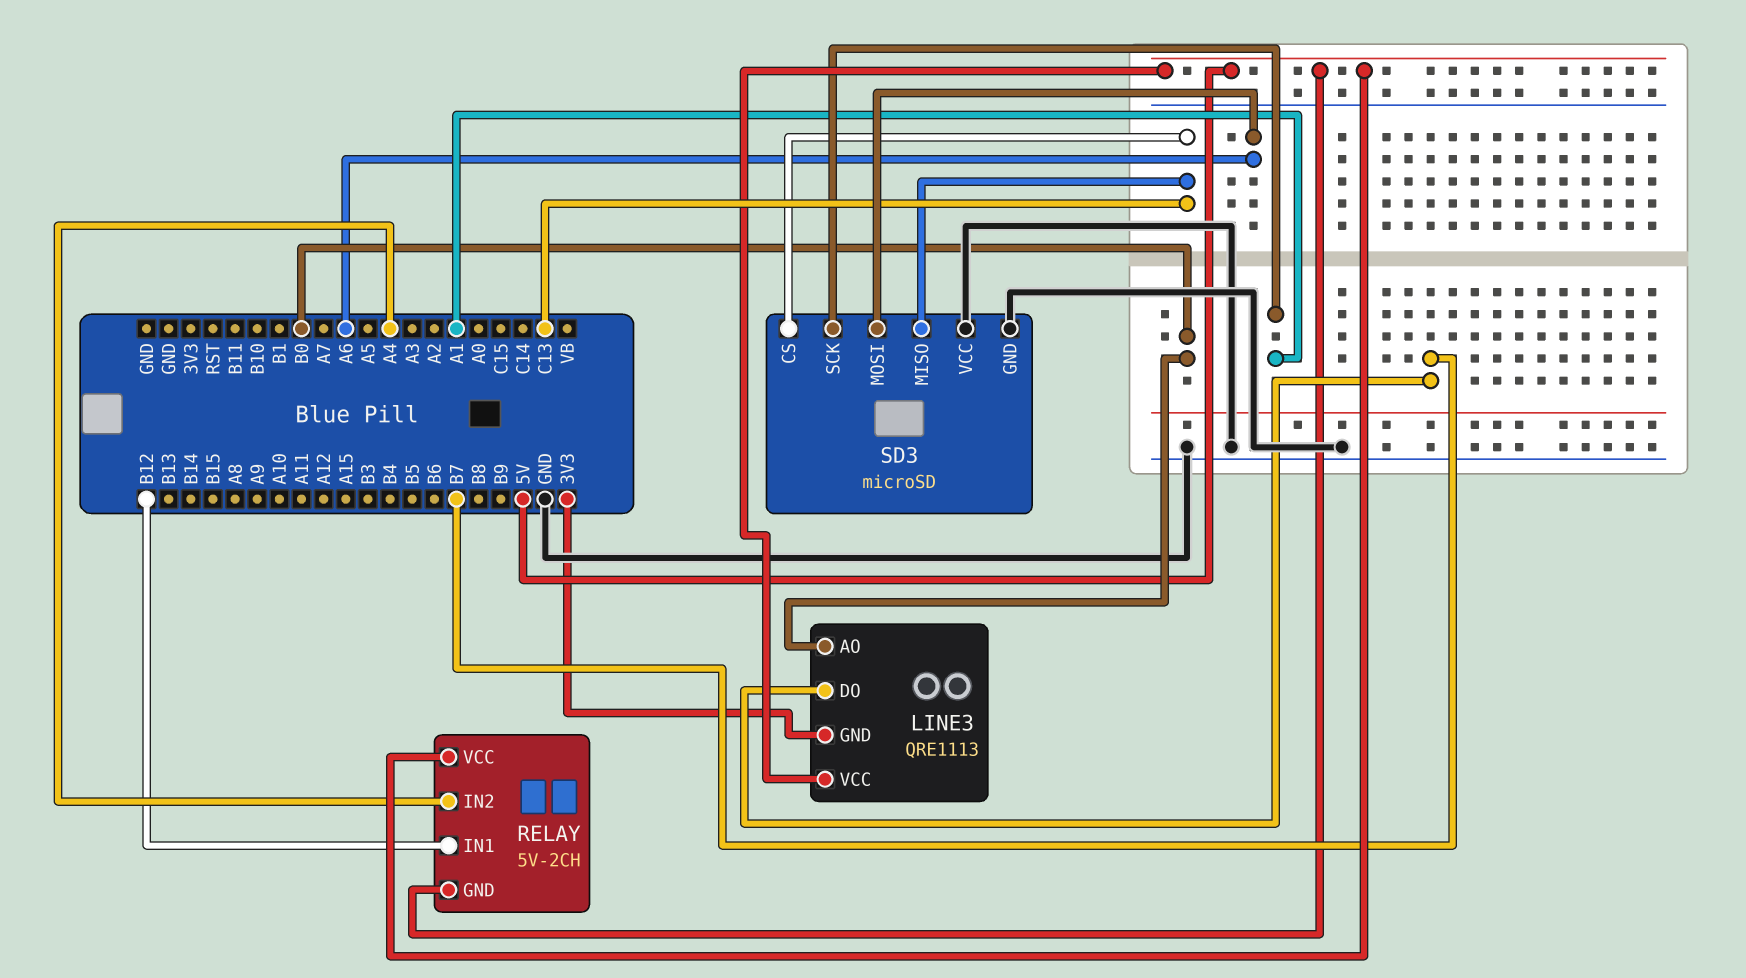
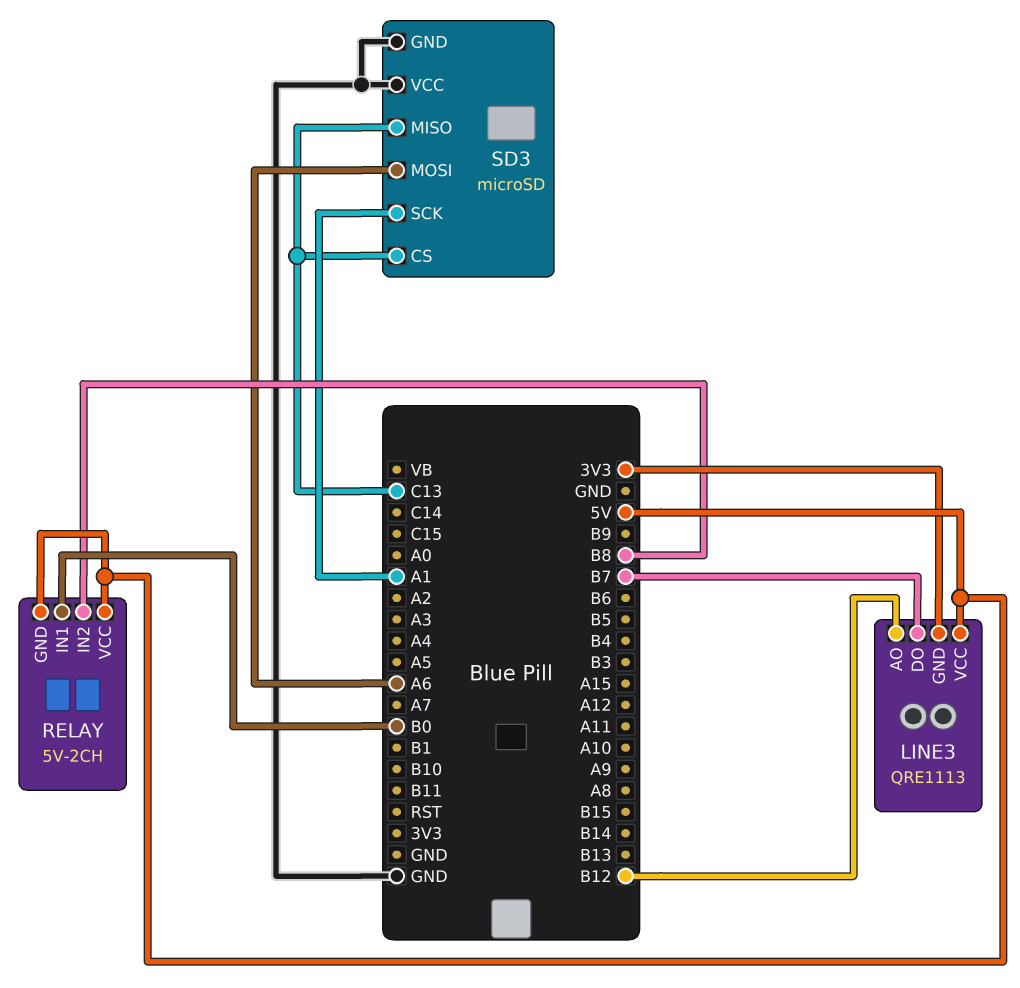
LINE3 pin AO: B0 -> B12
RELAY pin IN1: B12 -> B0
RELAY pin IN2: A4 -> B8

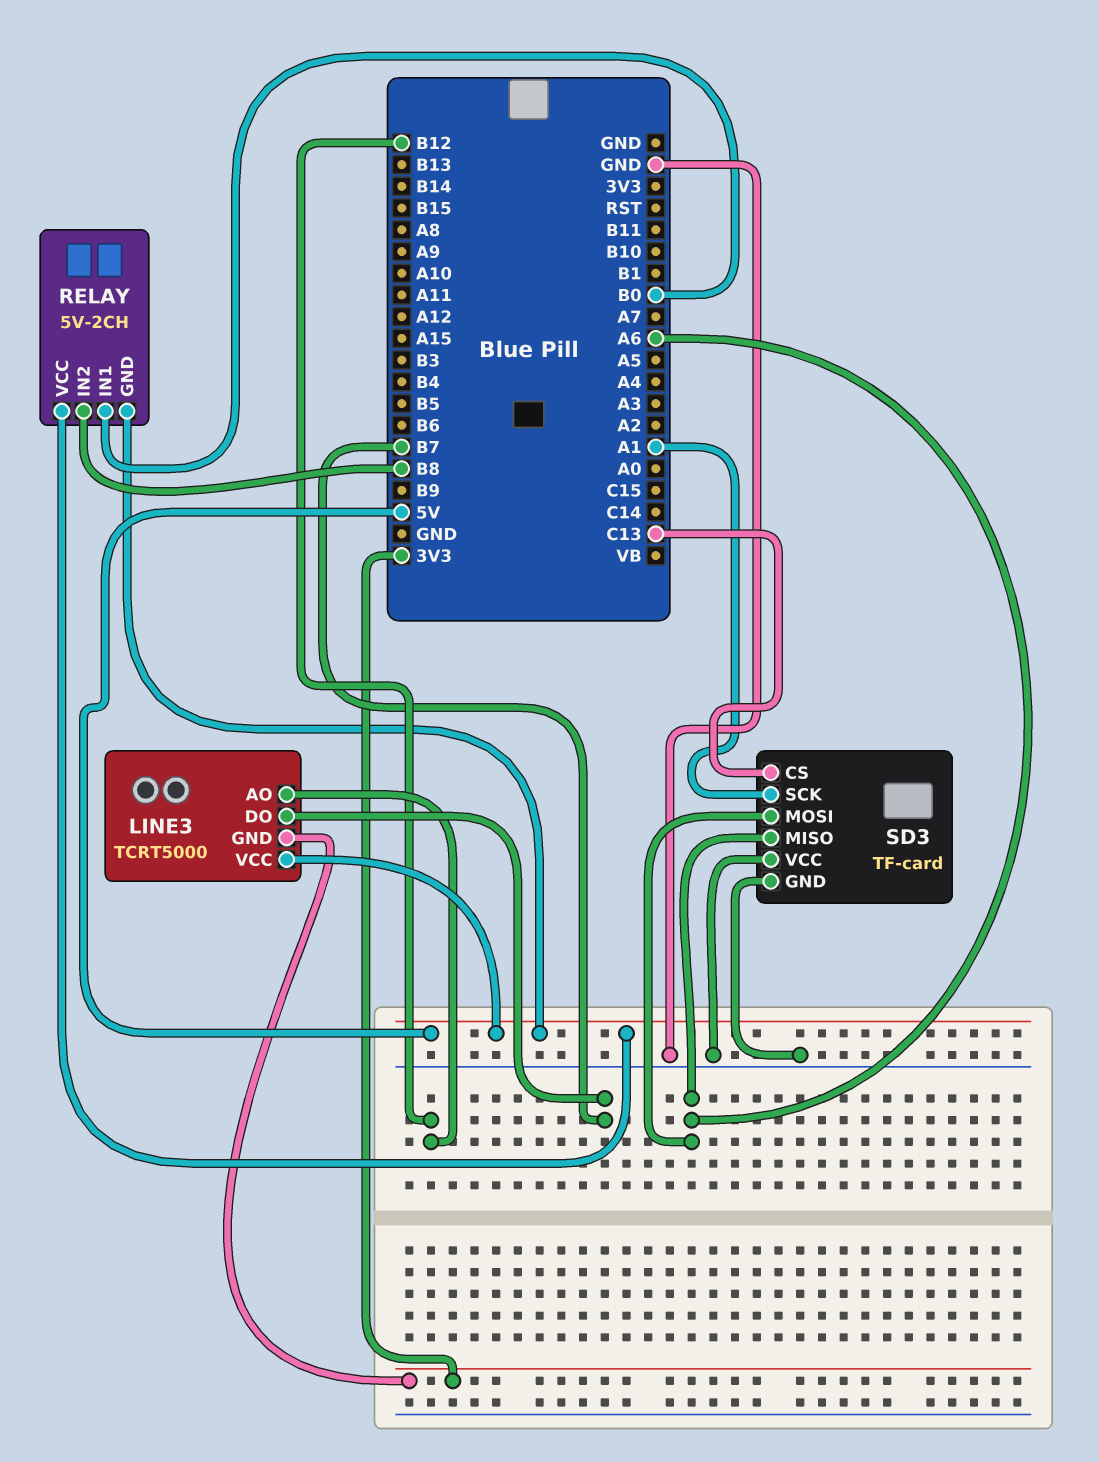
LINE3: QRE1113 -> TCRT5000
SD3: microSD -> TF-card
SD3 pin MISO: C13 -> A6

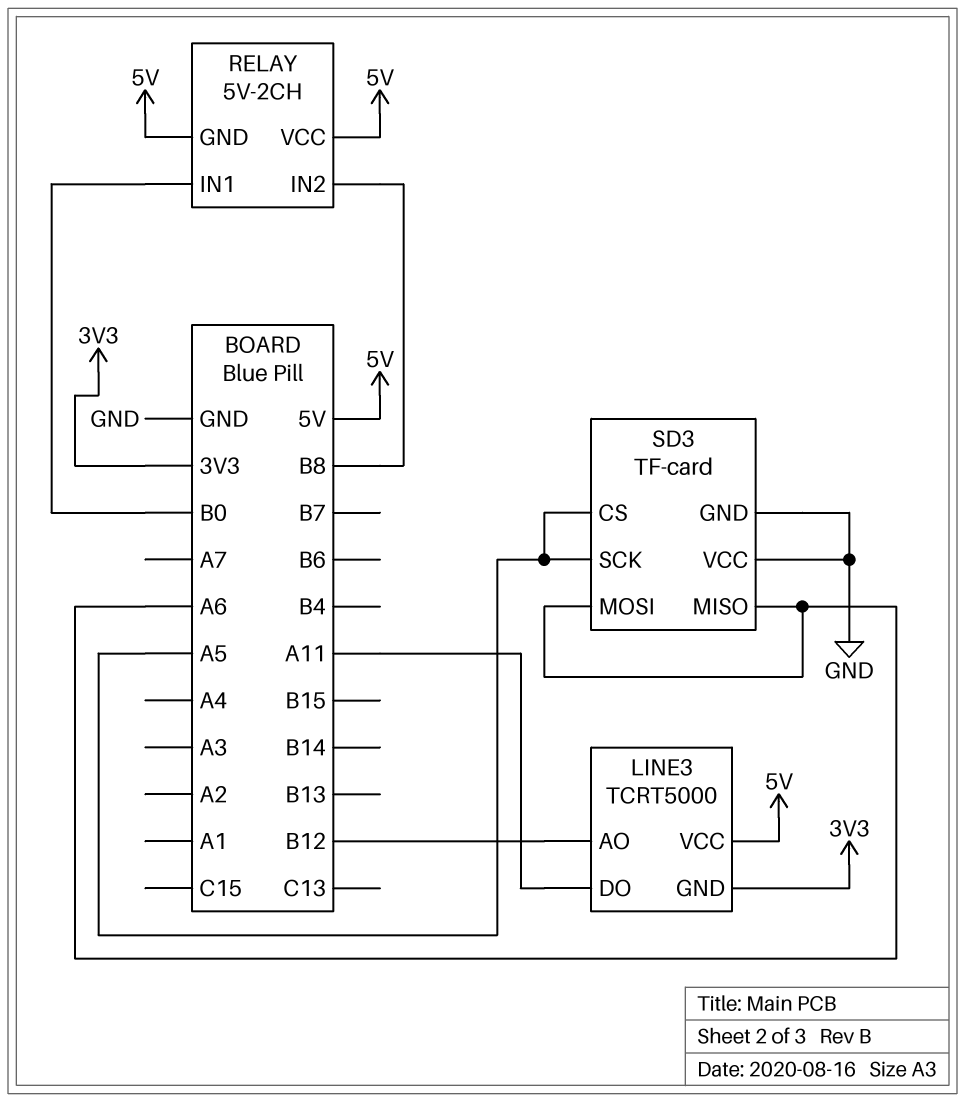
LINE3 pin DO: B7 -> A11
SD3 pin CS: C13 -> A5
SD3 pin SCK: A1 -> A5

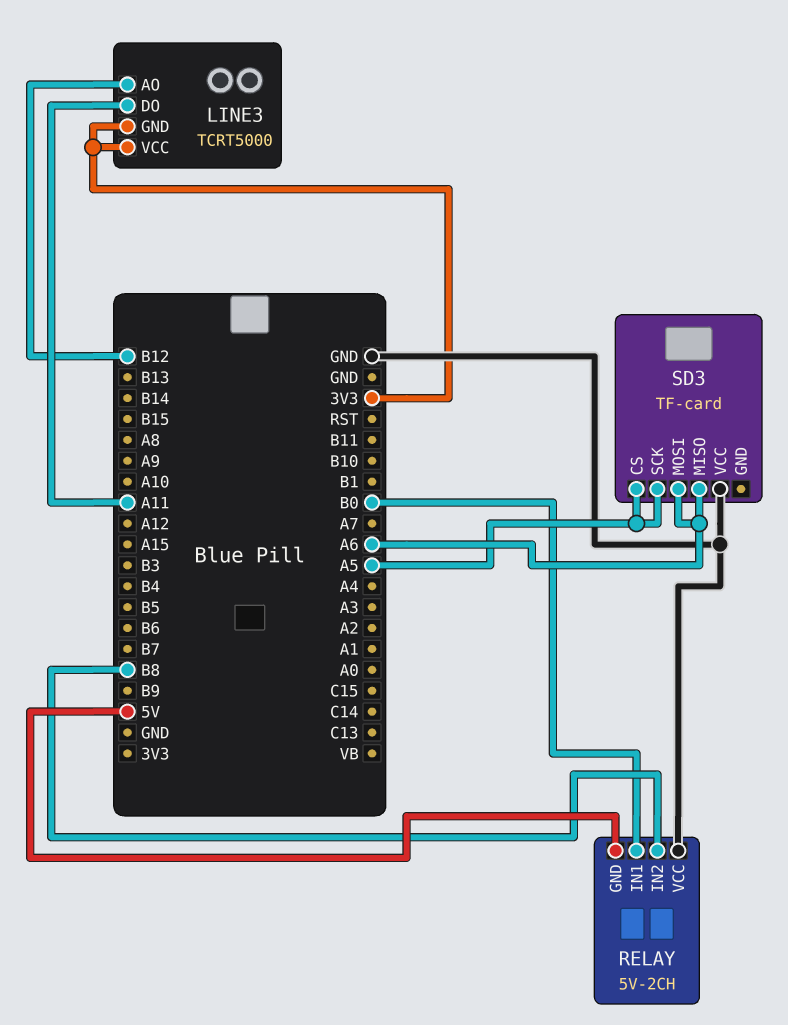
LINE3 pin VCC: 5V -> 3V3
RELAY pin VCC: 5V -> GND
SD3 pin GND: GND -> none

